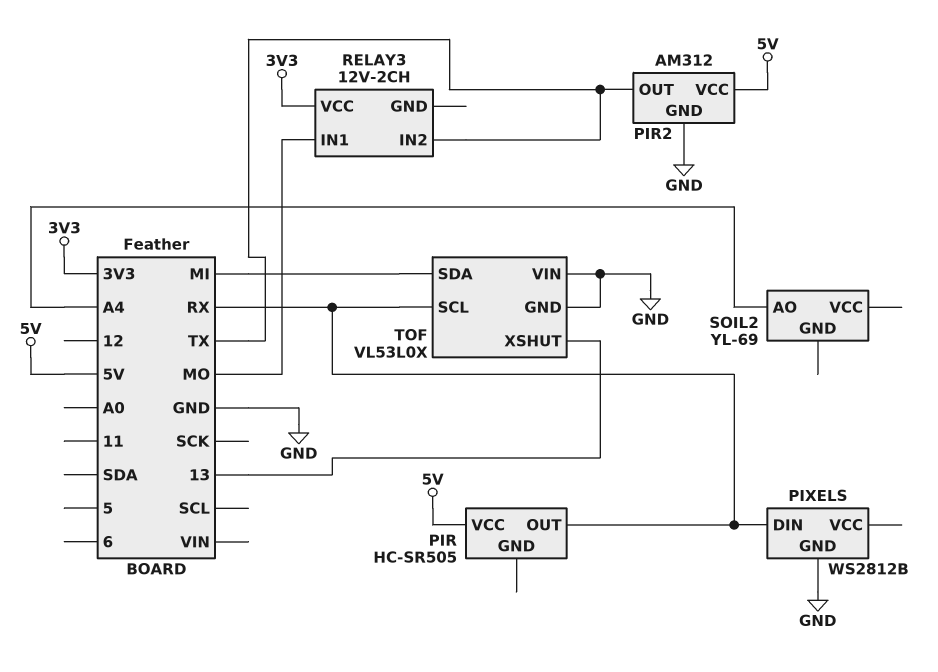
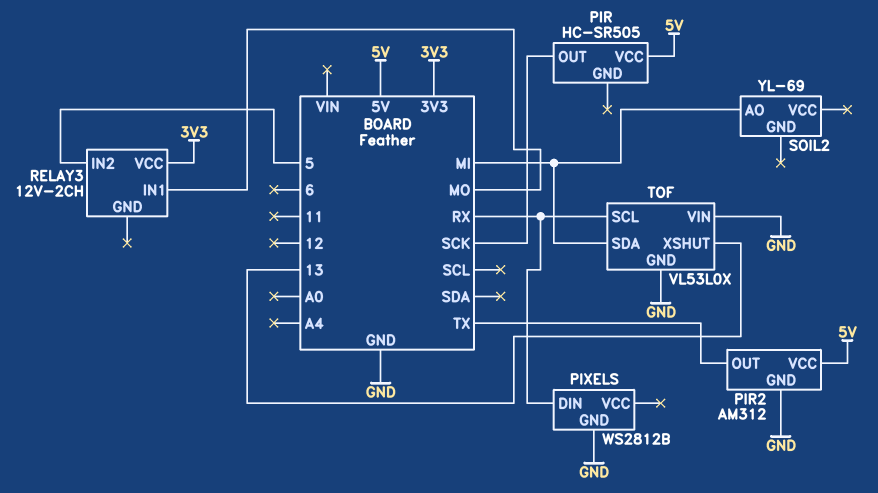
PIR pin OUT: RX -> SCK
RELAY3 pin IN2: TX -> 5
SOIL2 pin AO: A4 -> MI

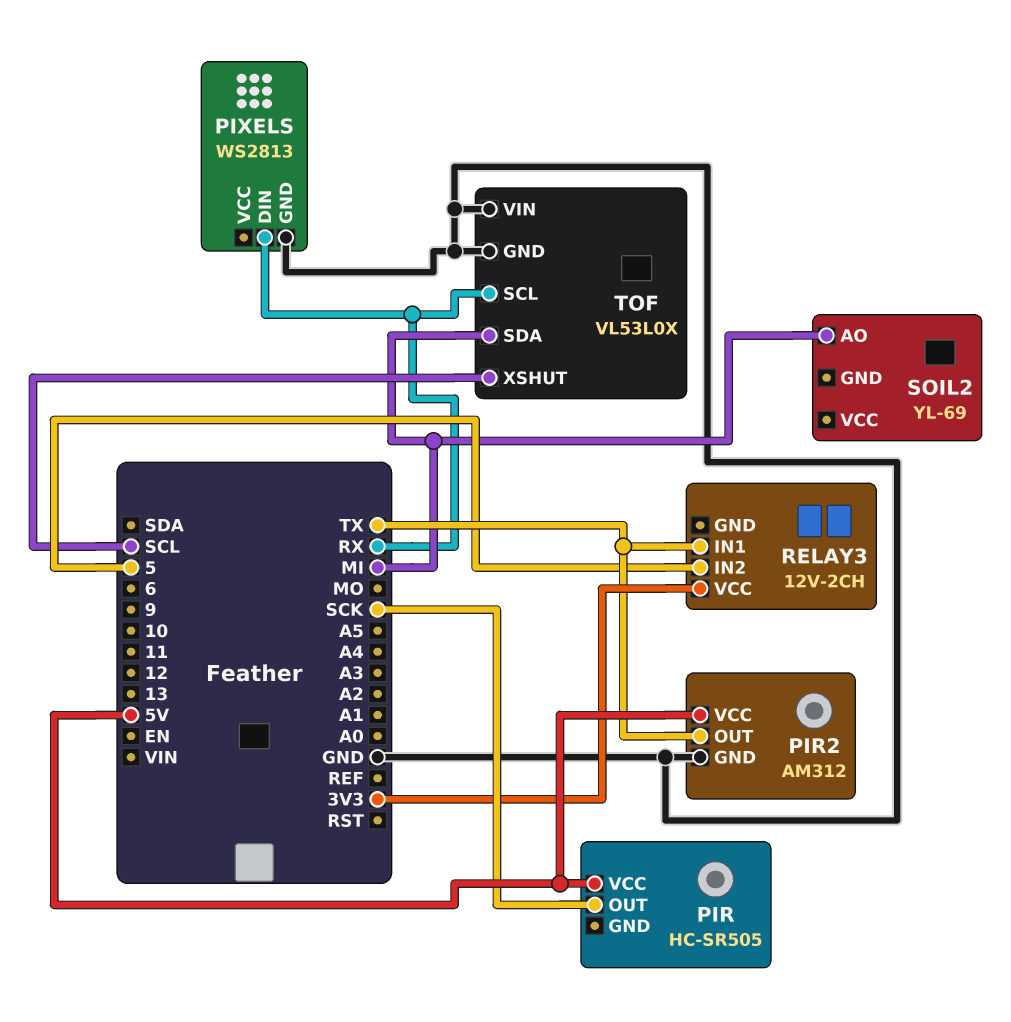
PIXELS: WS2812B -> WS2813
RELAY3 pin IN1: MO -> TX
TOF pin XSHUT: 13 -> SCL

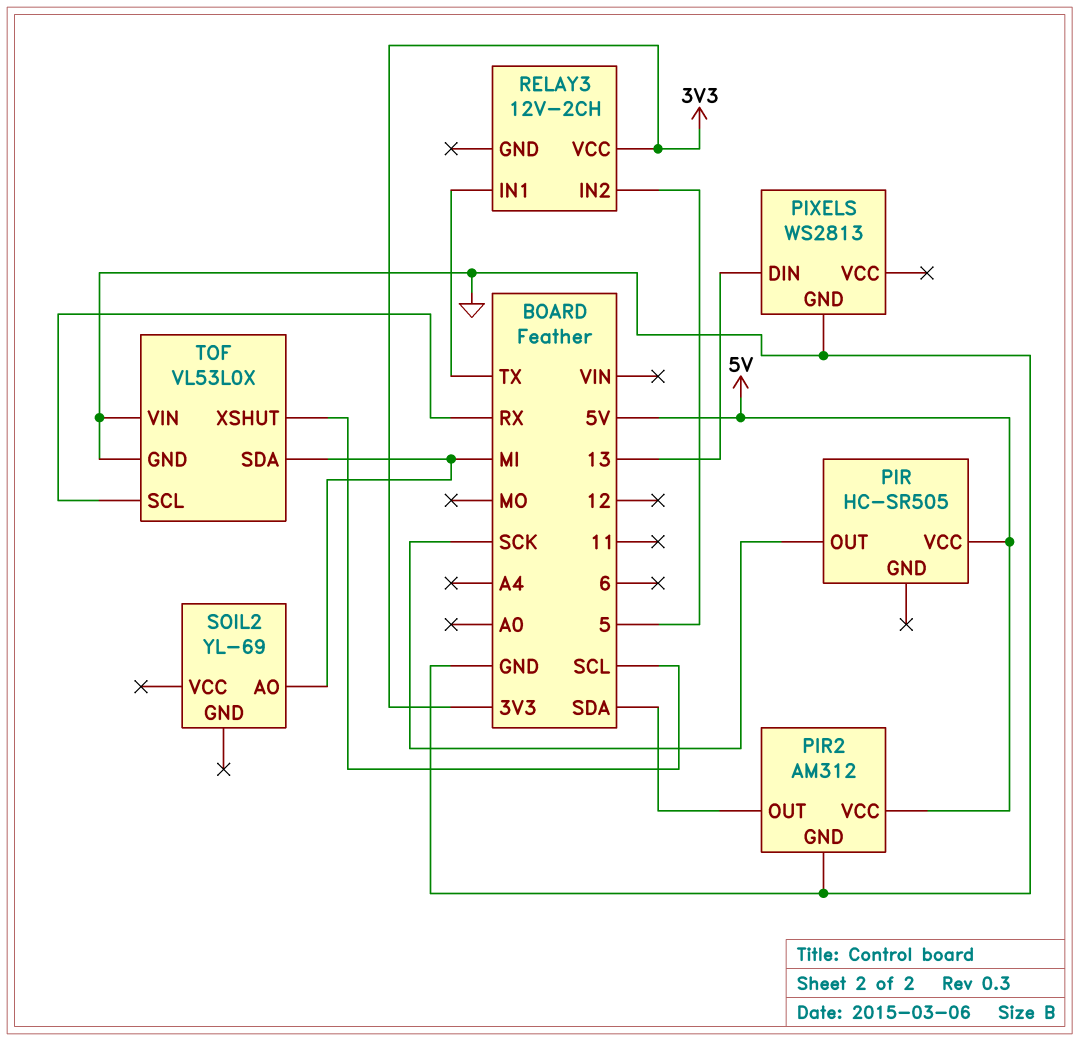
PIR2 pin OUT: TX -> SDA
PIXELS pin DIN: RX -> 13

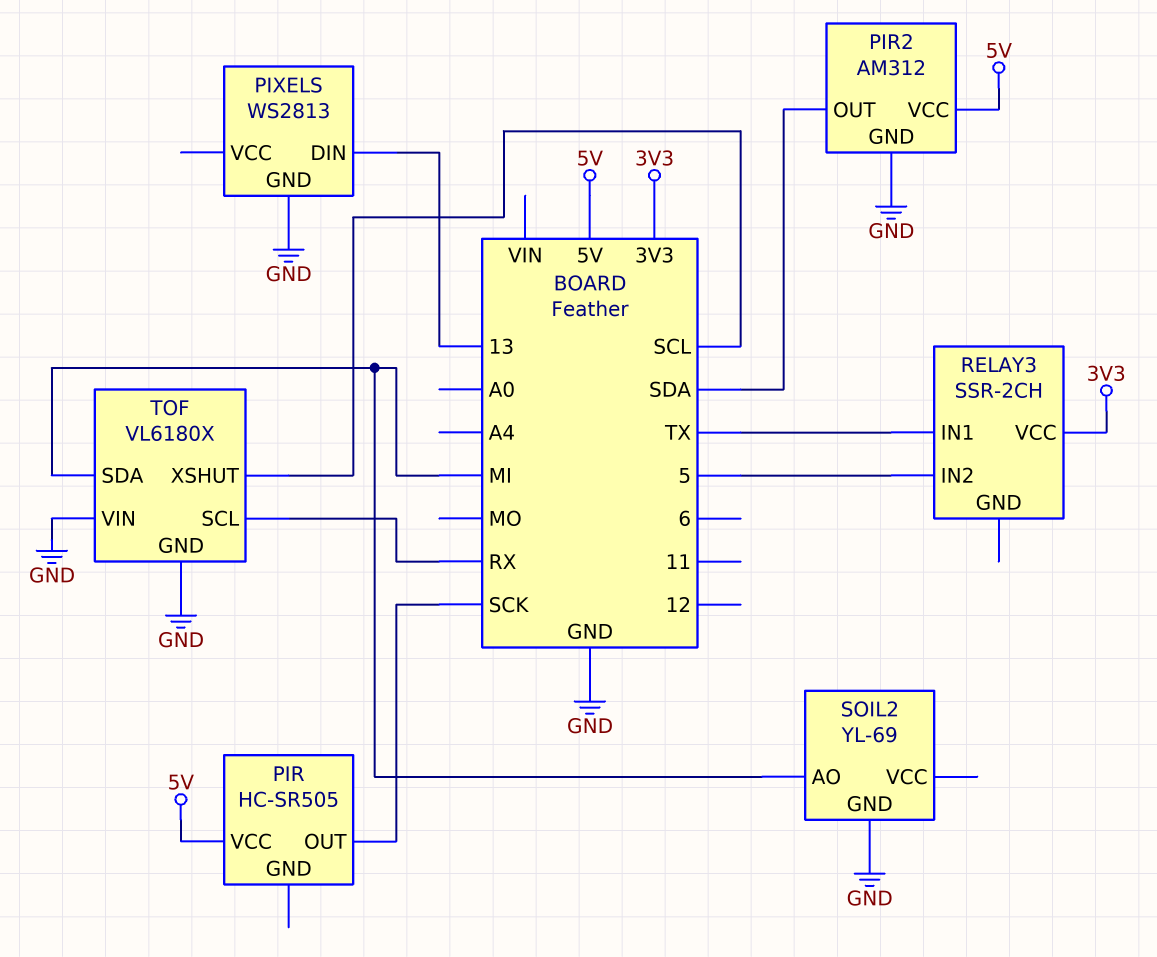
RELAY3: 12V-2CH -> SSR-2CH
SOIL2 pin GND: none -> GND
TOF: VL53L0X -> VL6180X

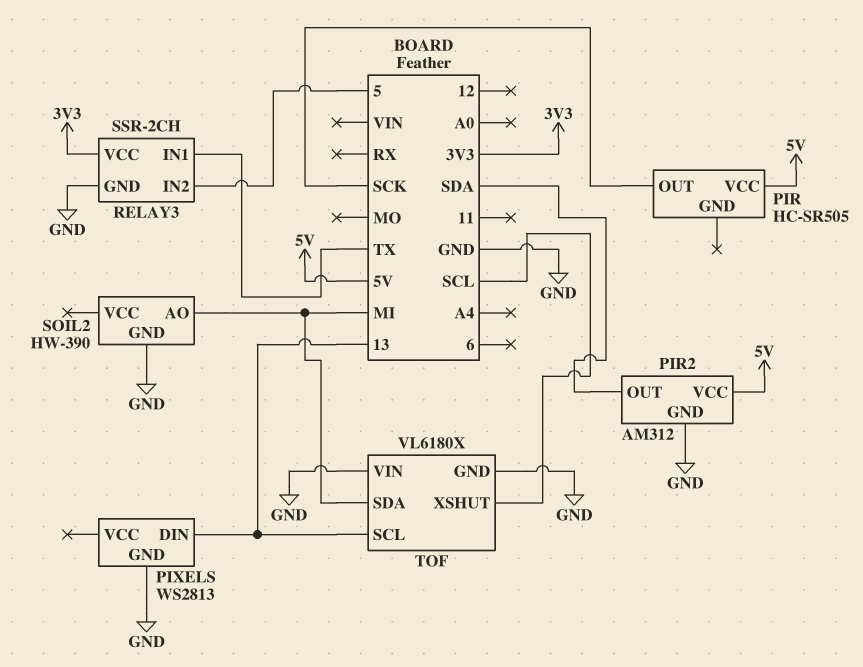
RELAY3 pin GND: none -> GND
SOIL2: YL-69 -> HW-390
TOF pin SCL: RX -> 13

